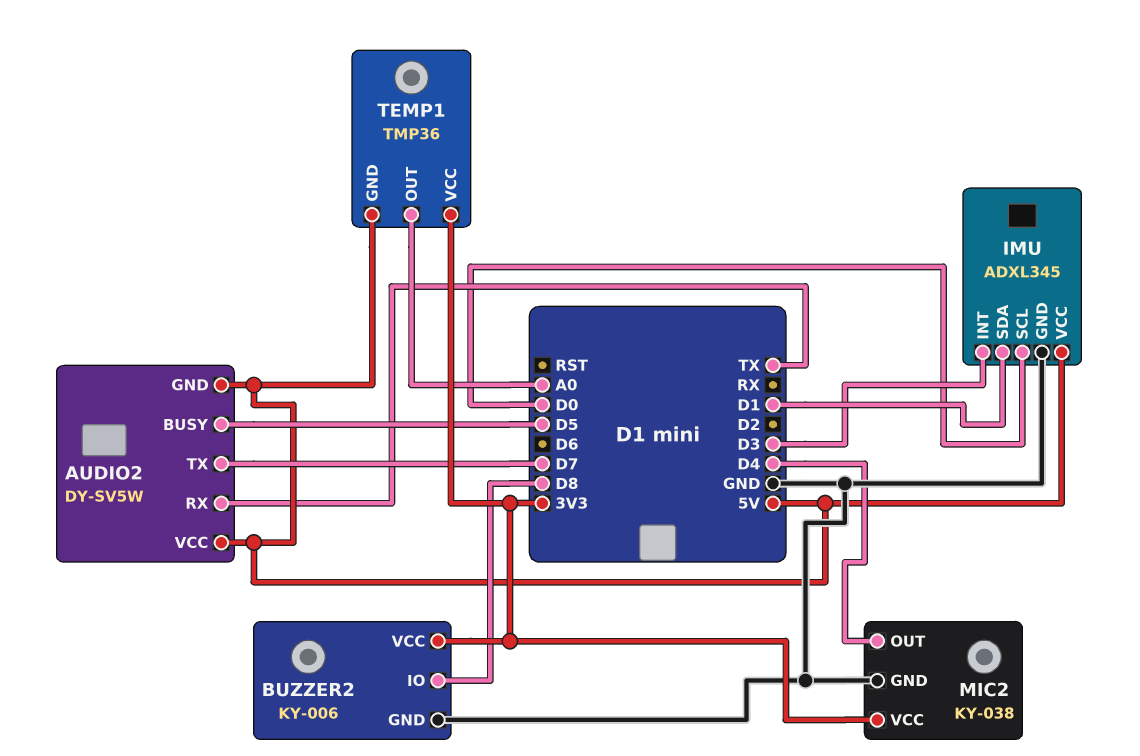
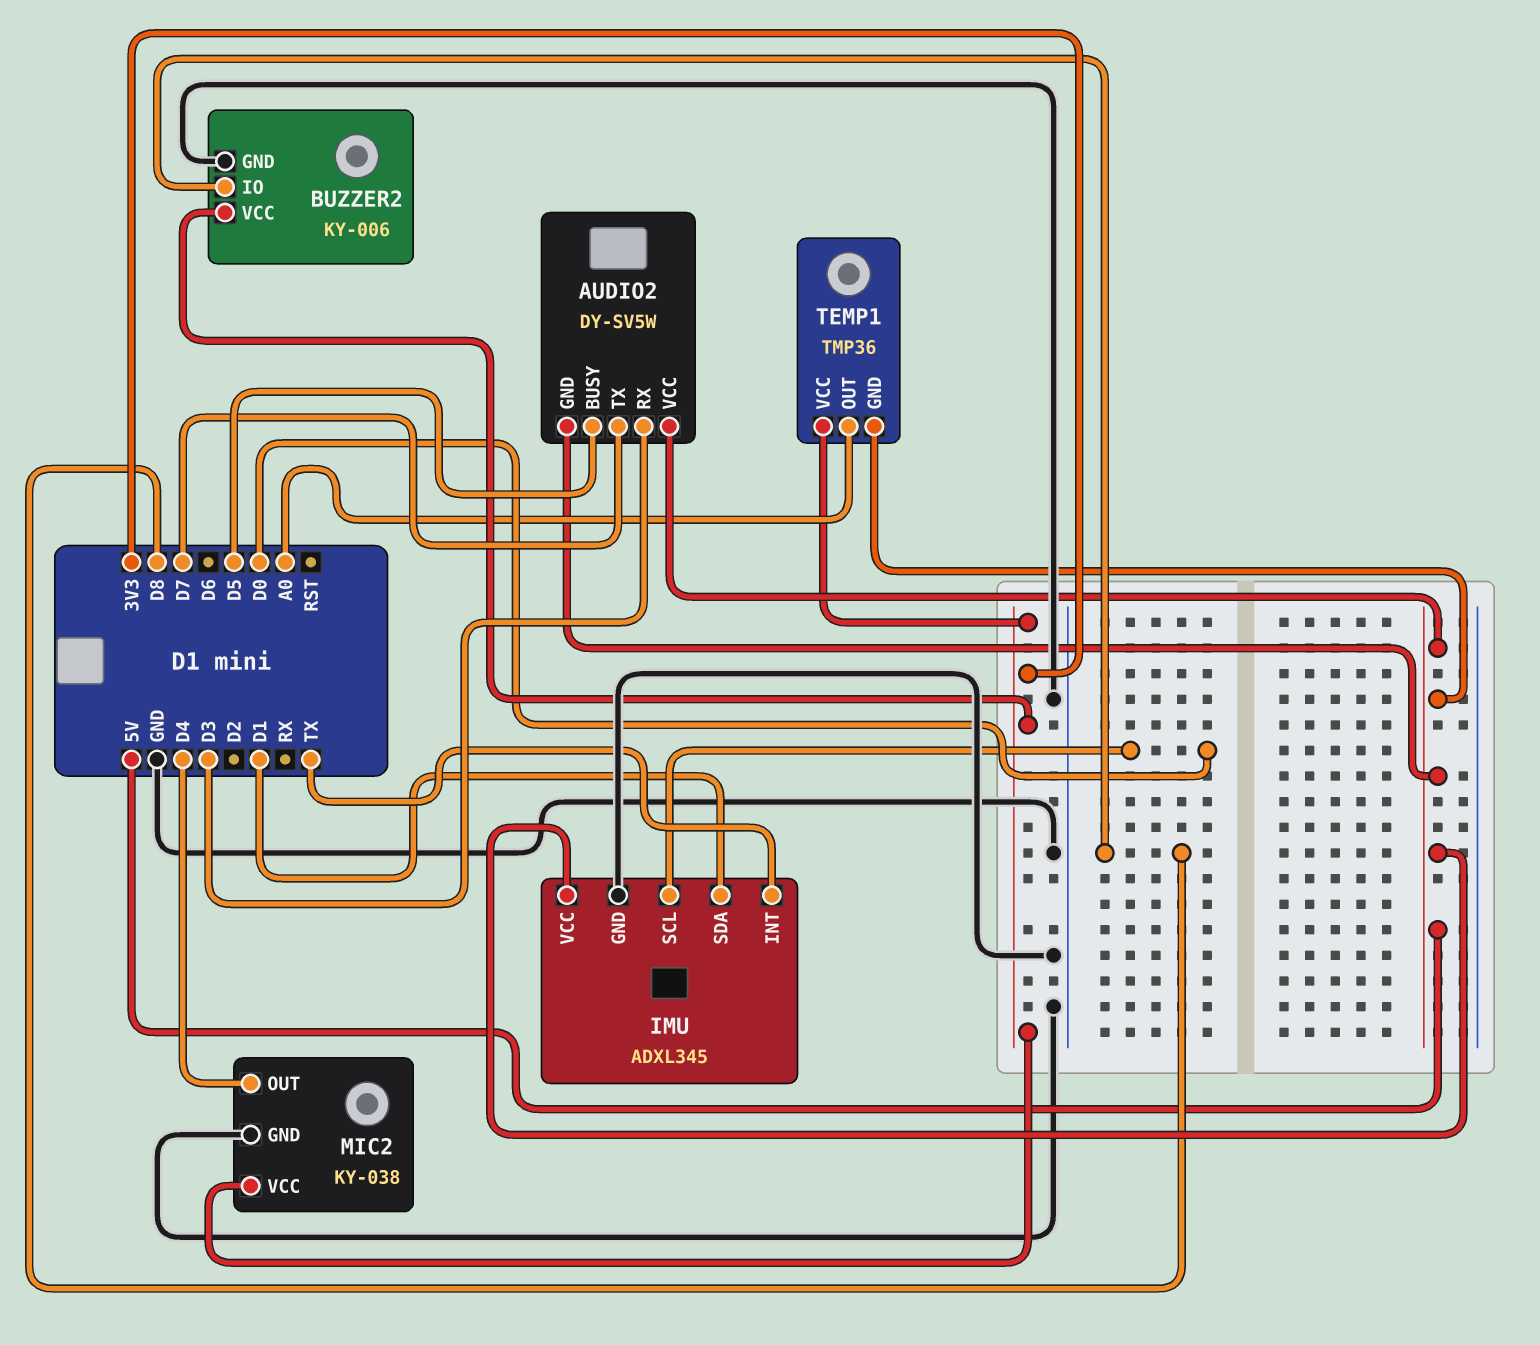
AUDIO2 pin RX: TX -> D3
IMU pin INT: D3 -> TX

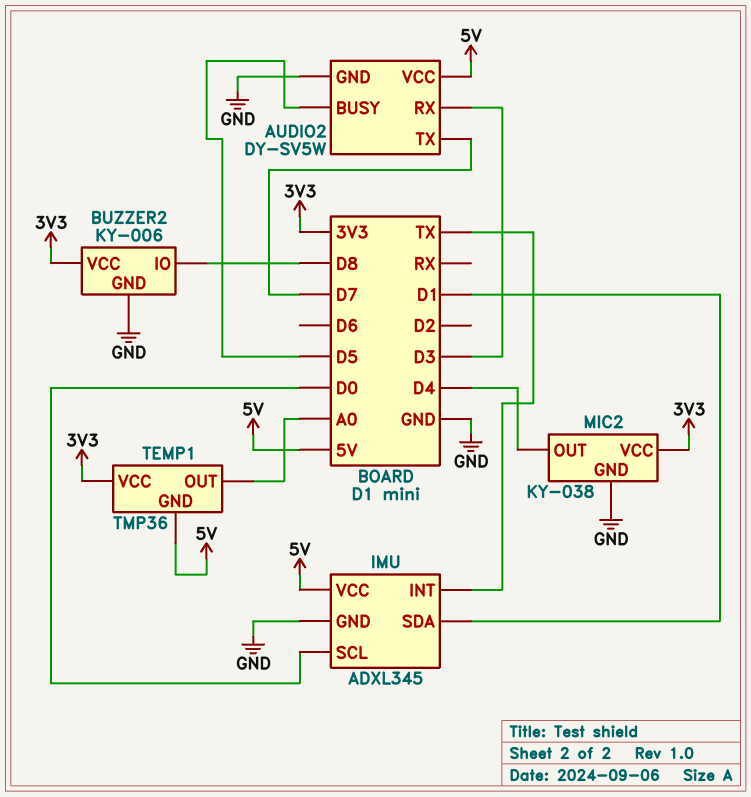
AUDIO2 pin GND: 5V -> GND

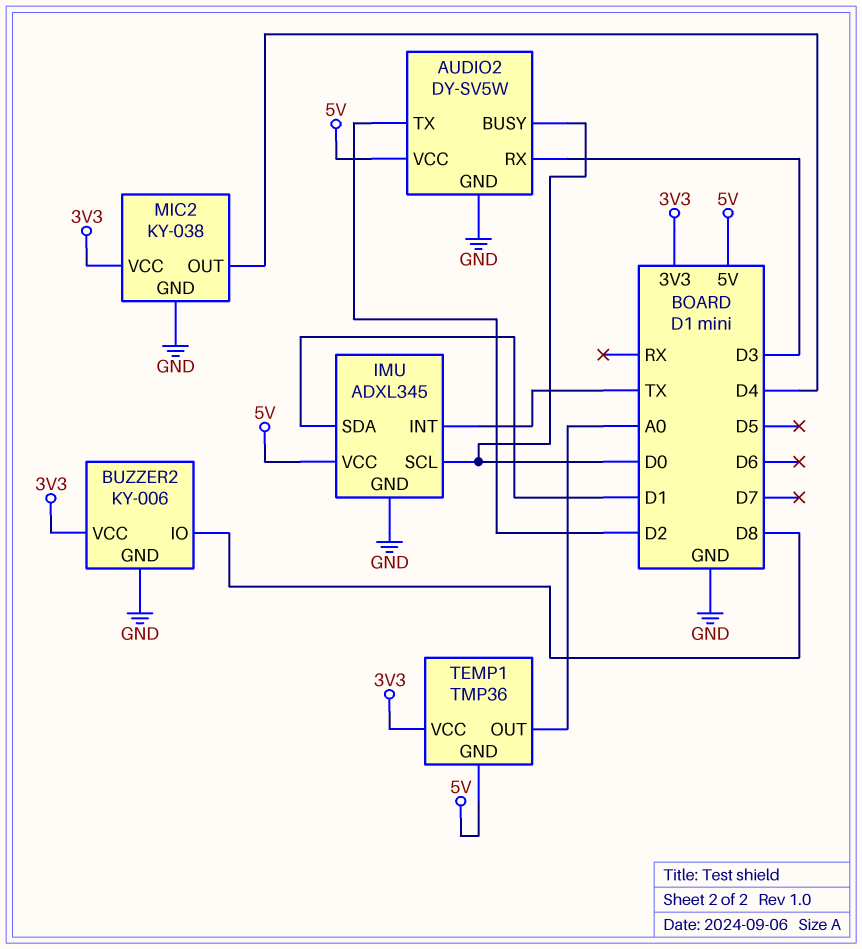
AUDIO2 pin BUSY: D5 -> D0
AUDIO2 pin TX: D7 -> D2

